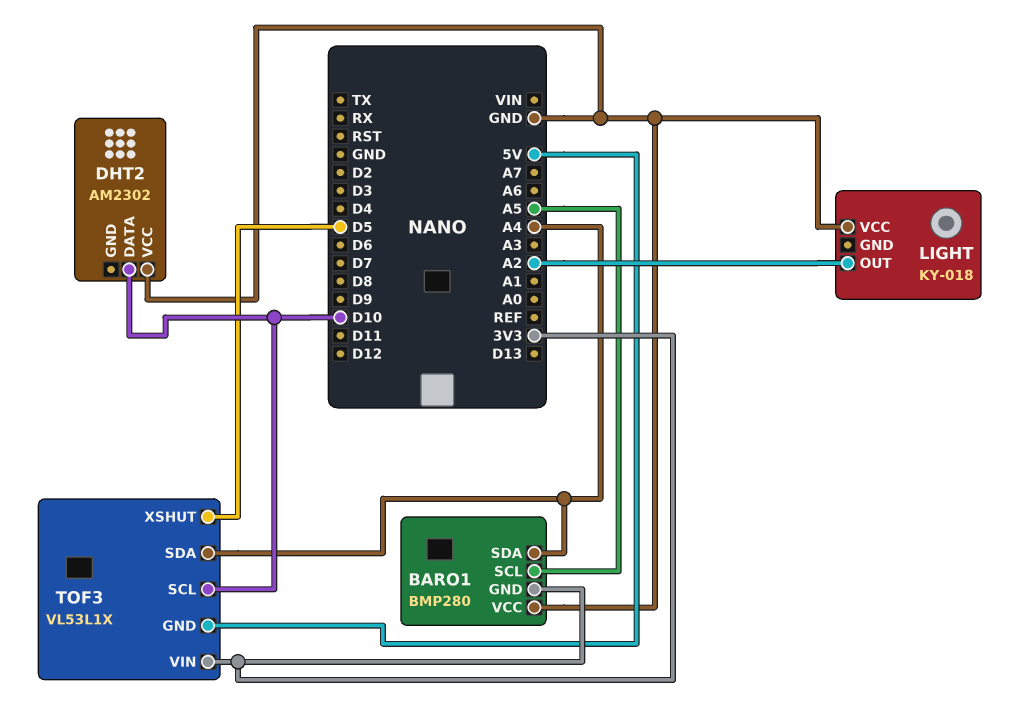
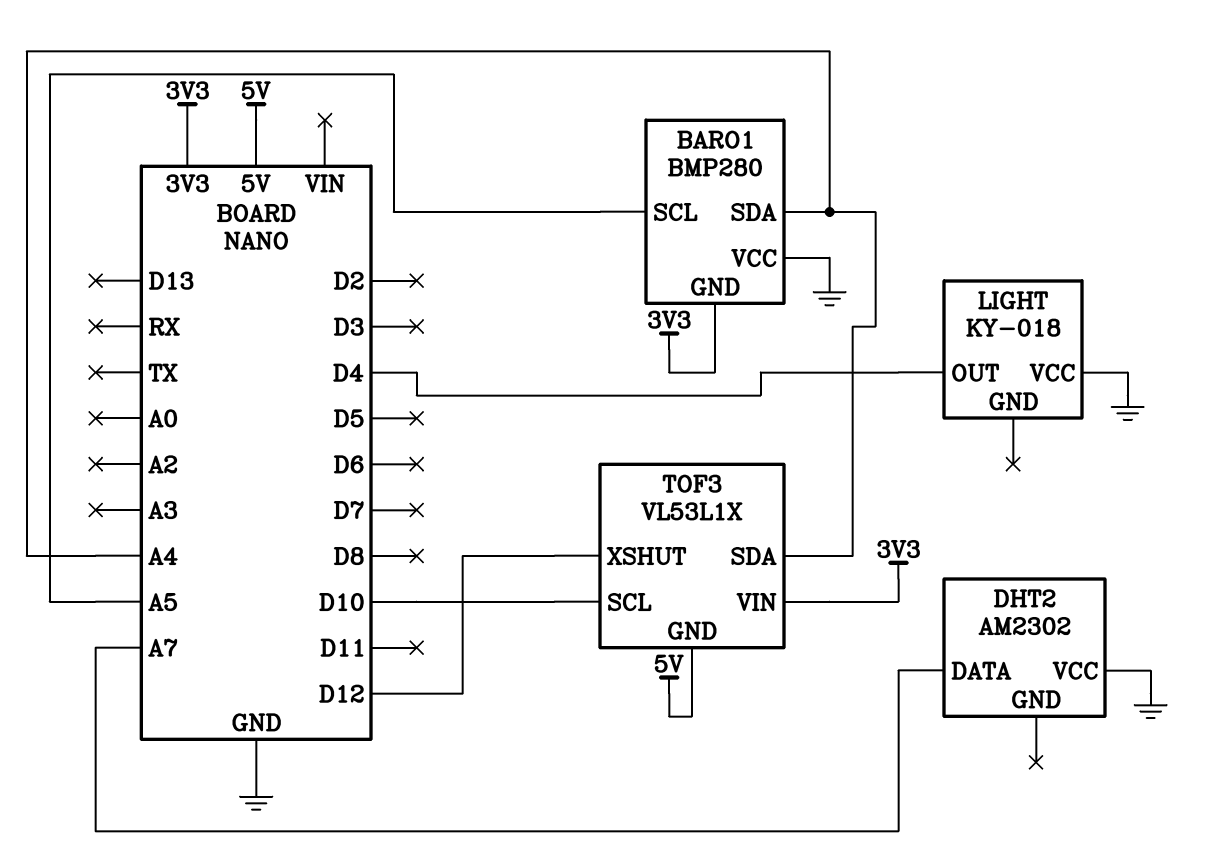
DHT2 pin DATA: D10 -> A7
LIGHT pin OUT: A2 -> D4
TOF3 pin XSHUT: D5 -> D12

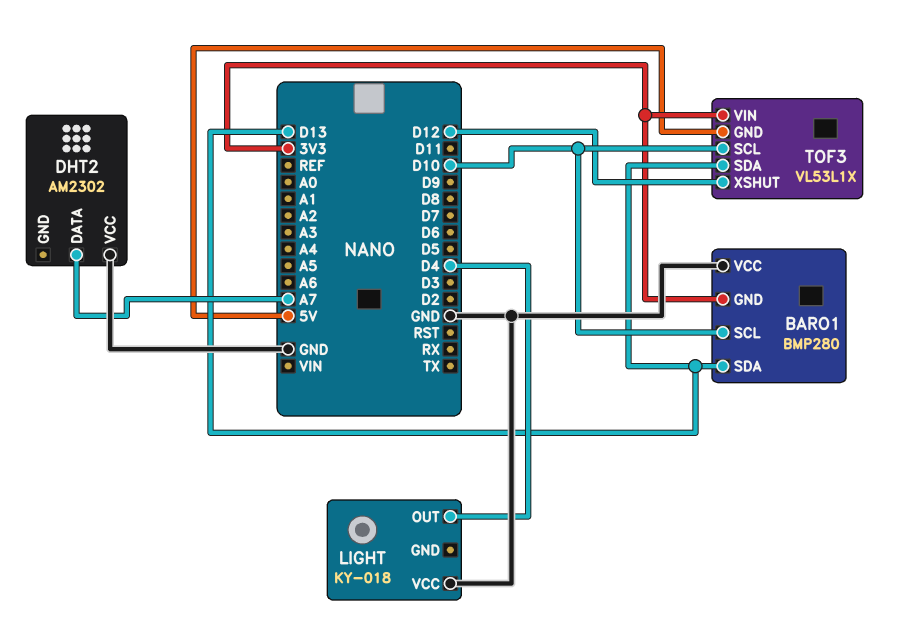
BARO1 pin SCL: A5 -> D10
BARO1 pin SDA: A4 -> D13
TOF3 pin SDA: A4 -> D13

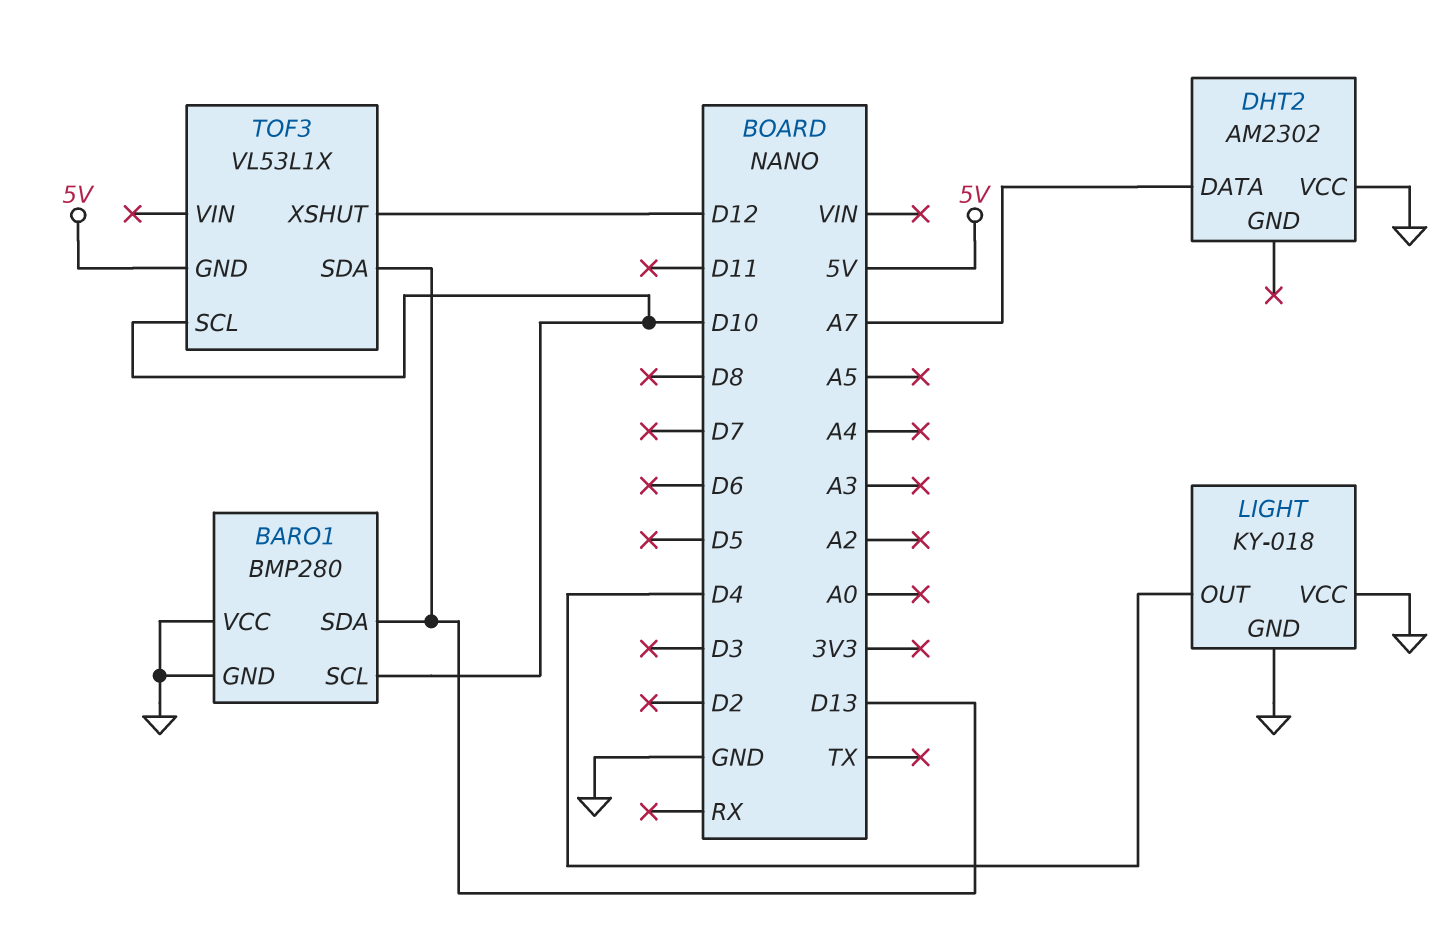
BARO1 pin GND: 3V3 -> GND
LIGHT pin GND: none -> GND
TOF3 pin VIN: 3V3 -> none

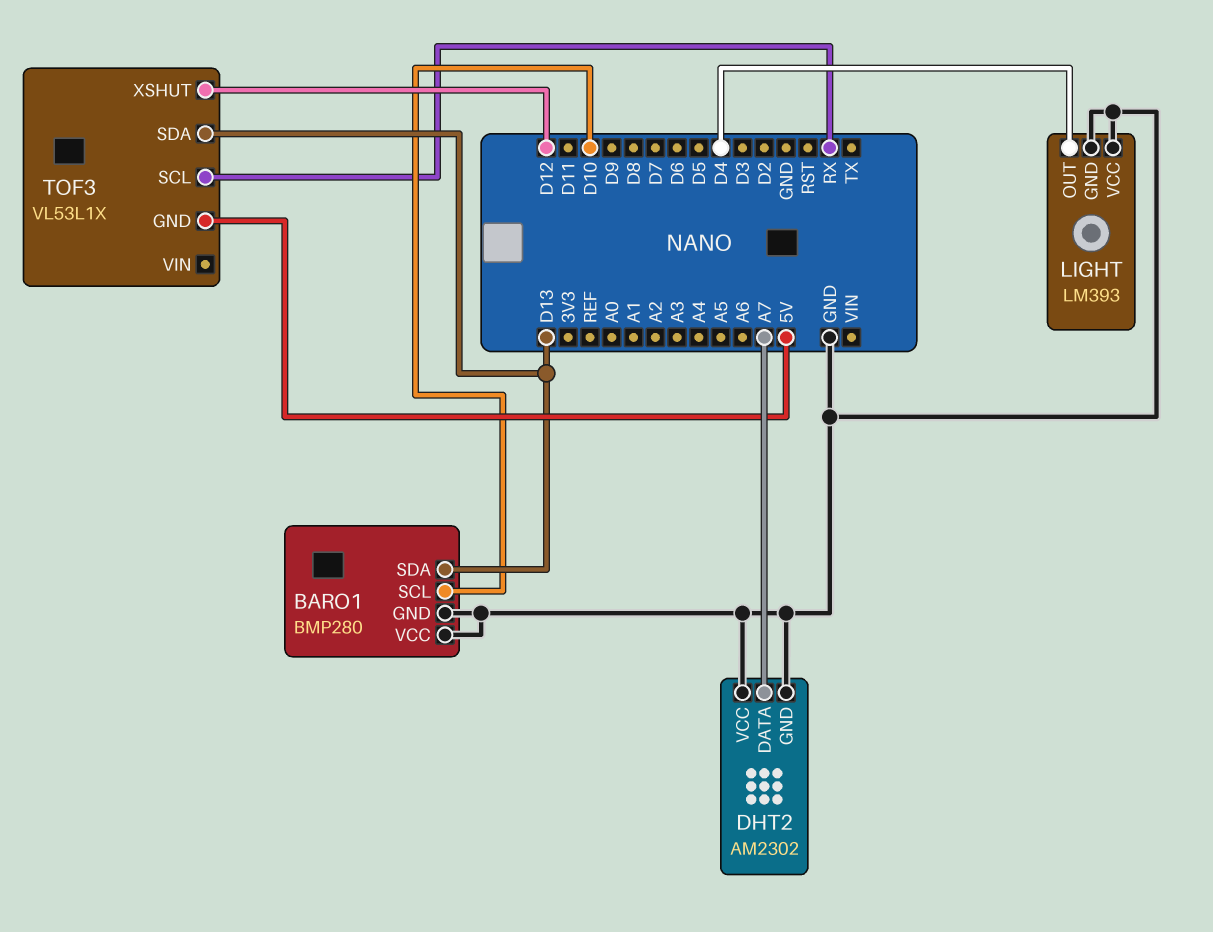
DHT2 pin GND: none -> GND
LIGHT: KY-018 -> LM393
TOF3 pin SCL: D10 -> RX

